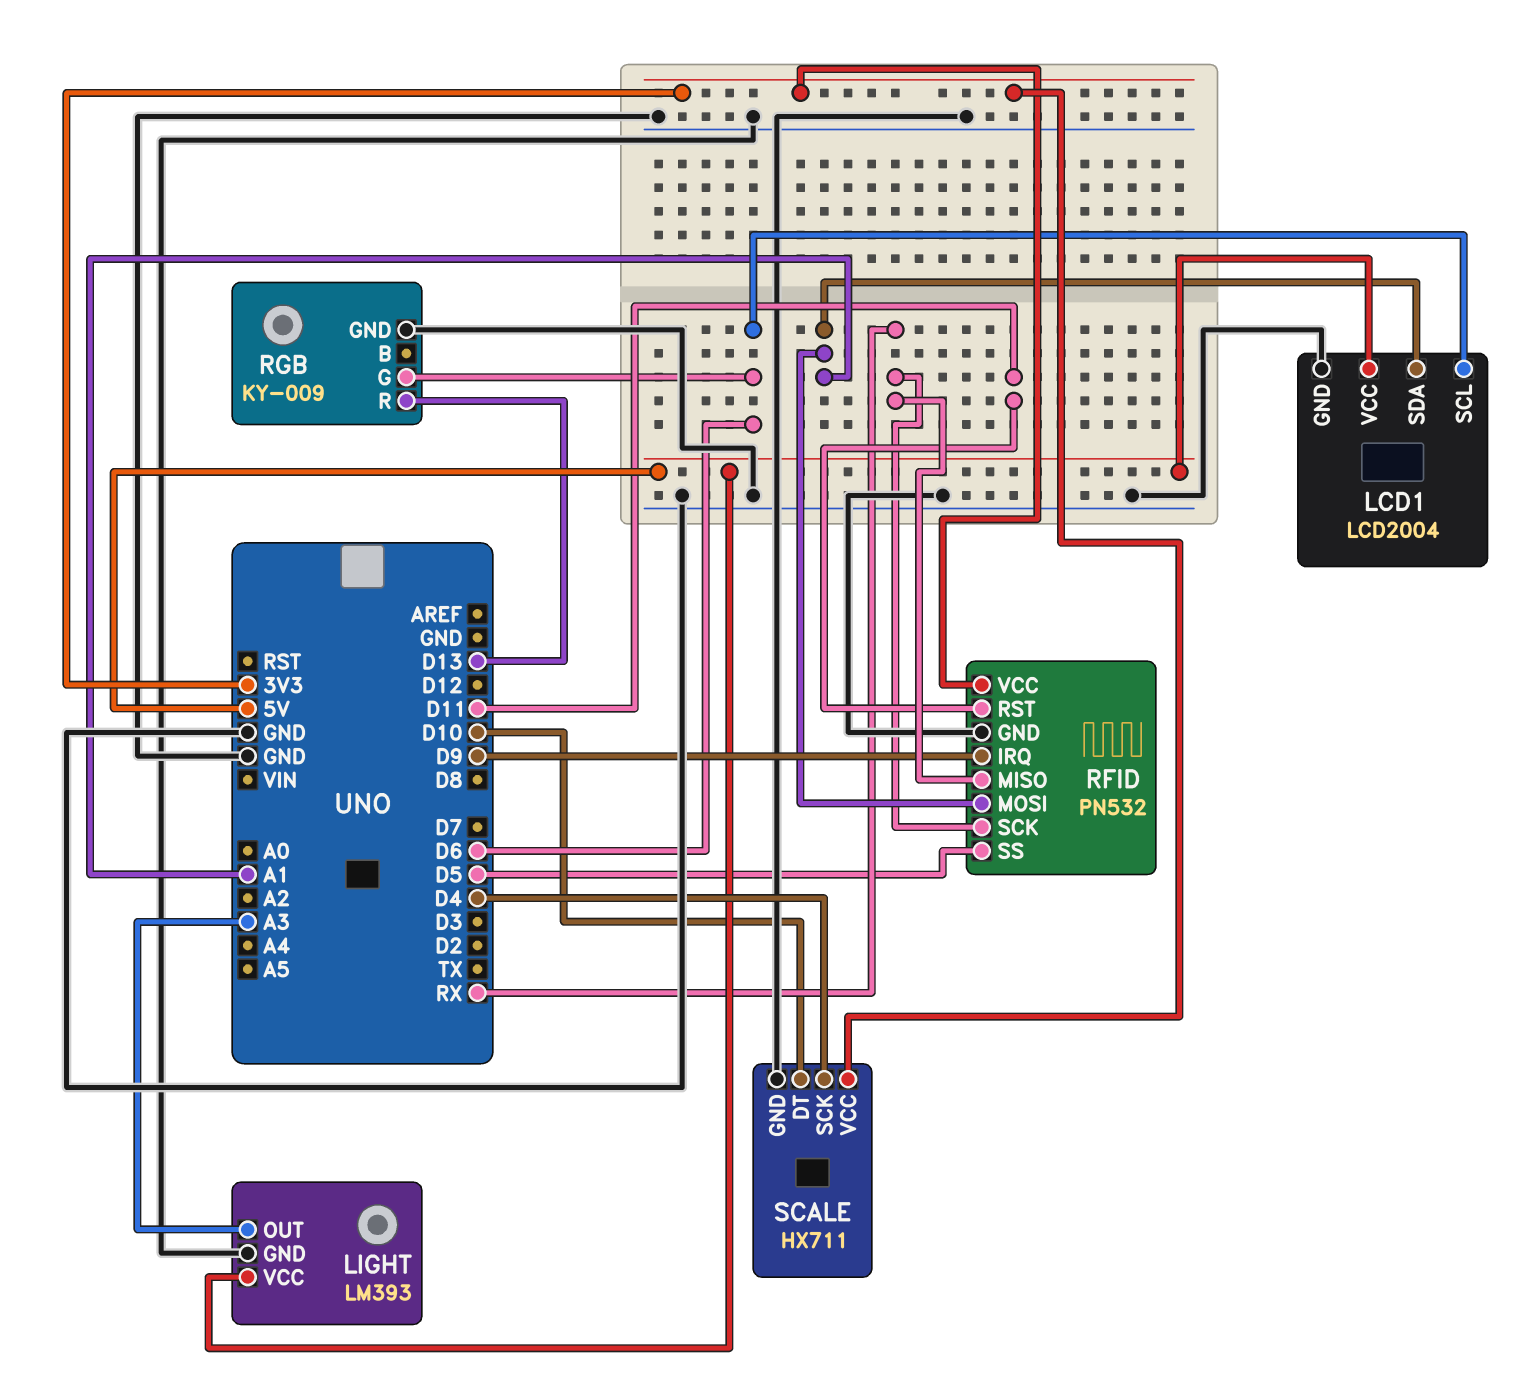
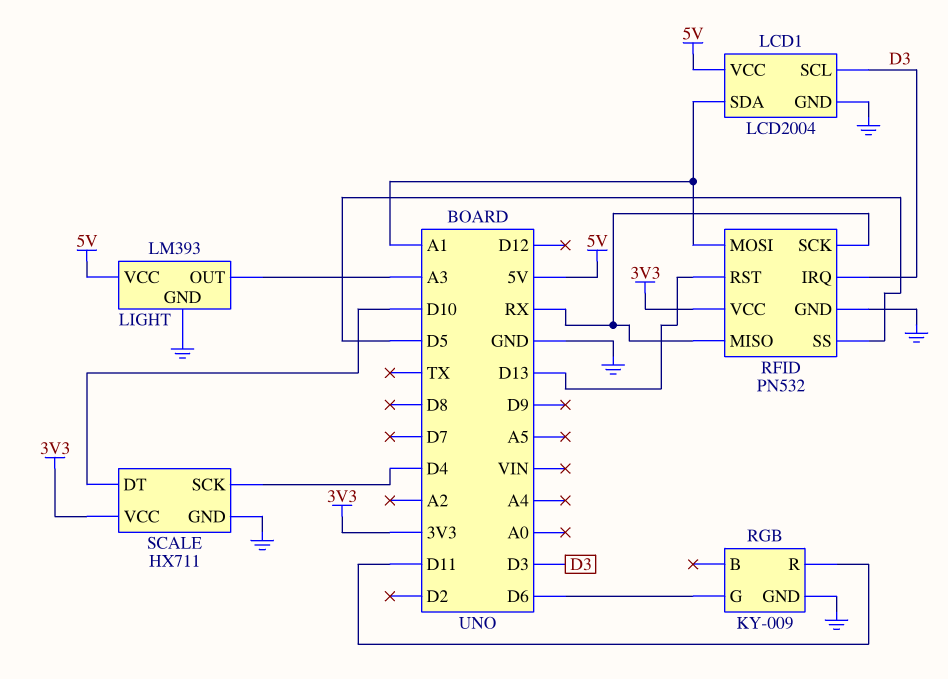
LCD1 pin SCL: D6 -> D3
RFID pin IRQ: D9 -> D3
RFID pin RST: D11 -> D13
RGB pin R: D13 -> D11

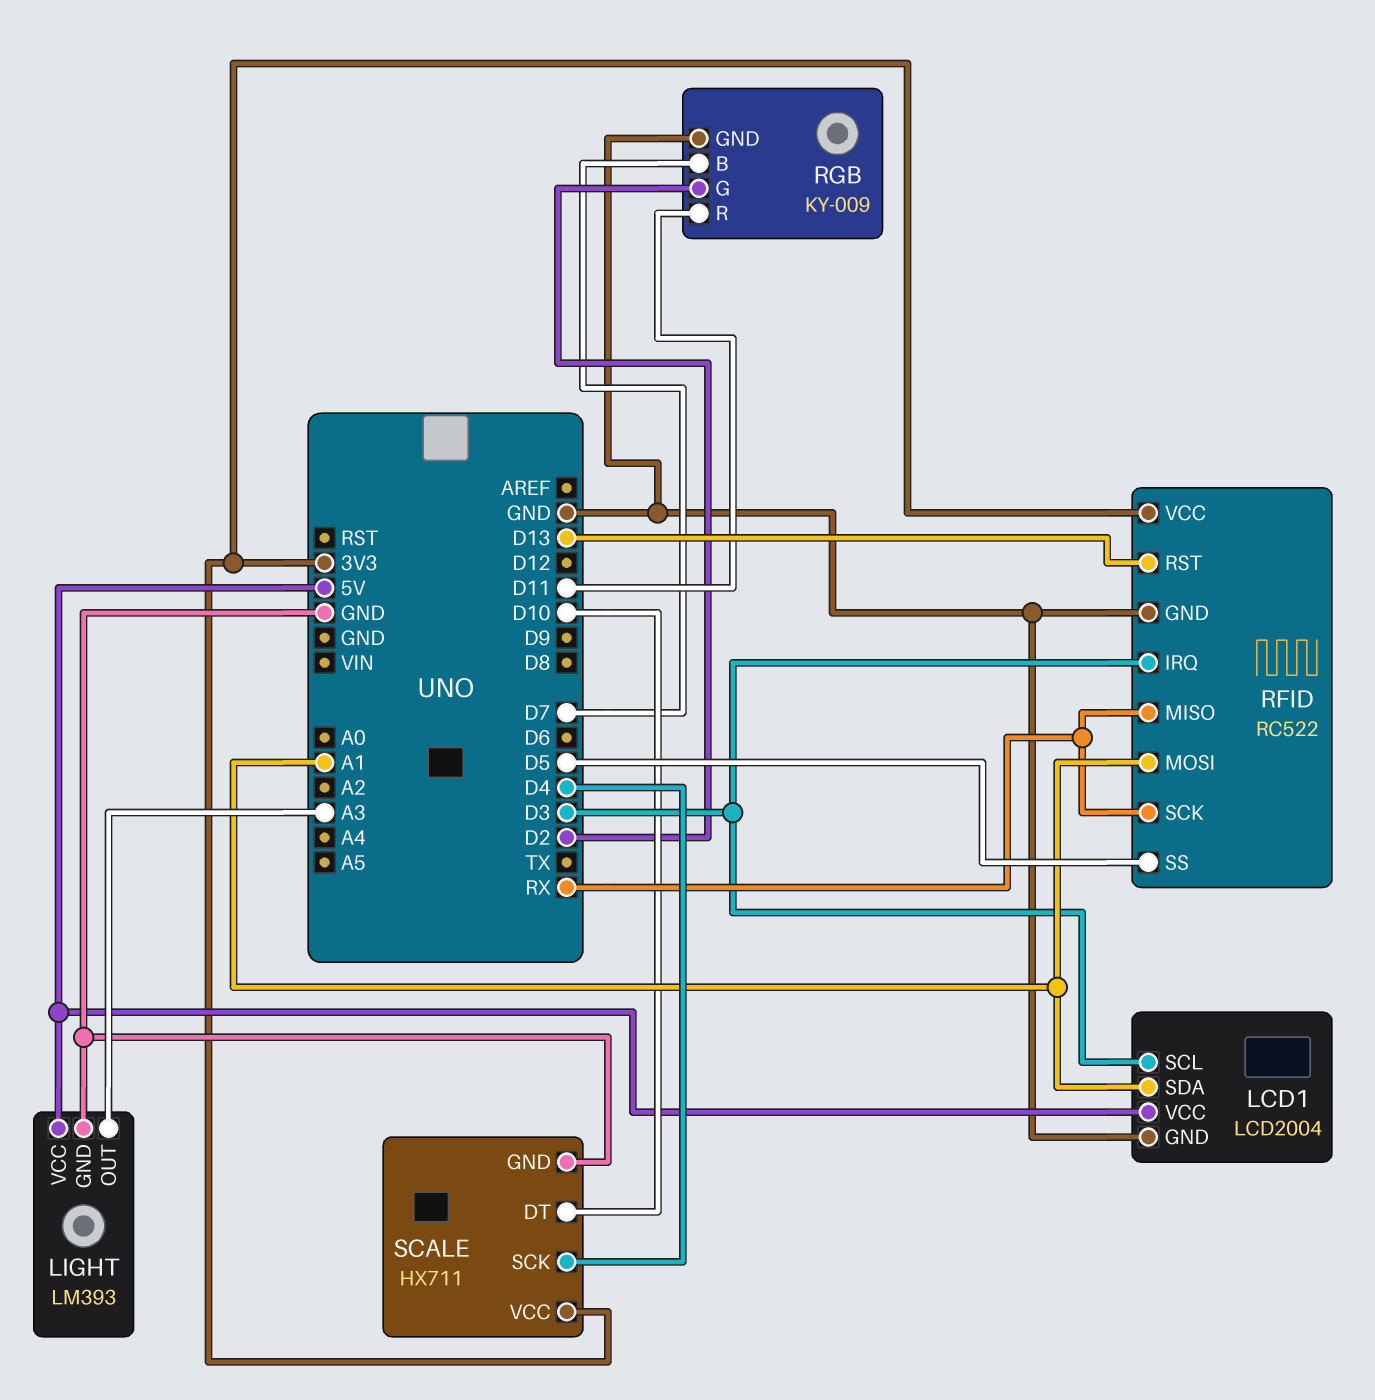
RFID: PN532 -> RC522
RGB pin B: none -> D7
RGB pin G: D6 -> D2

